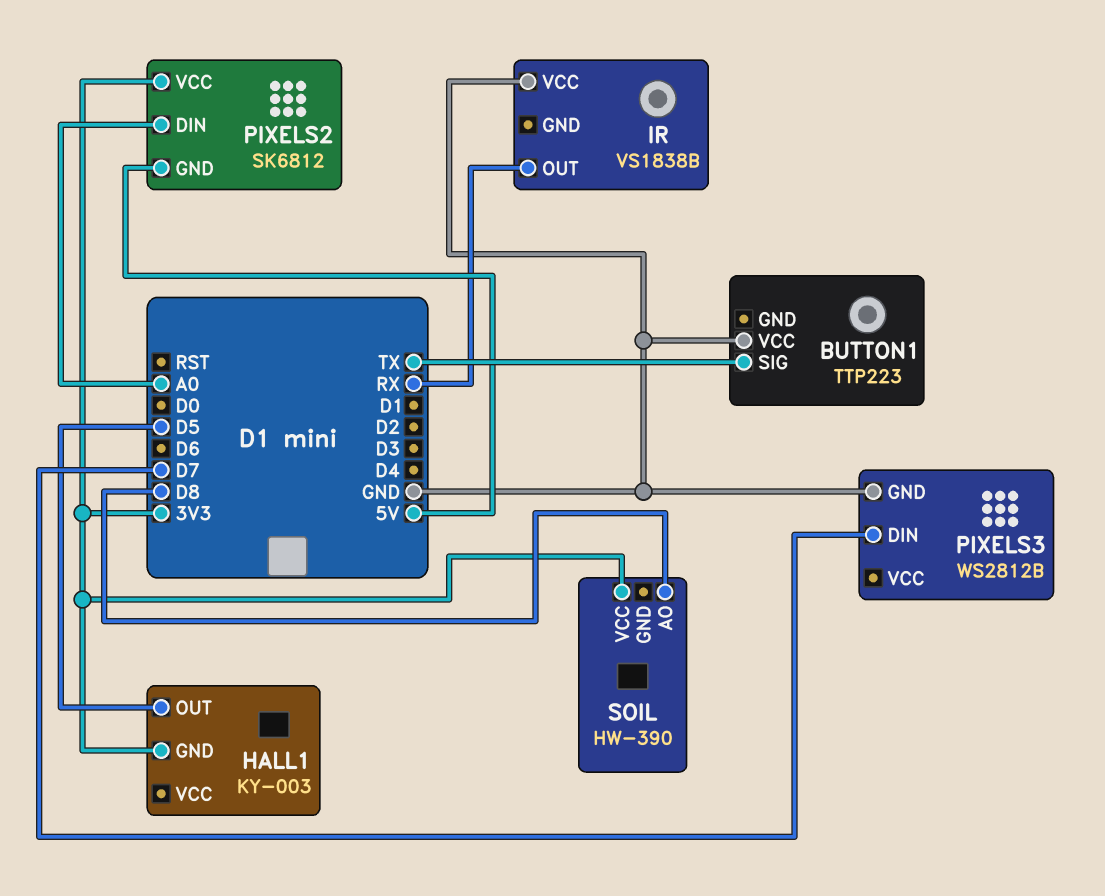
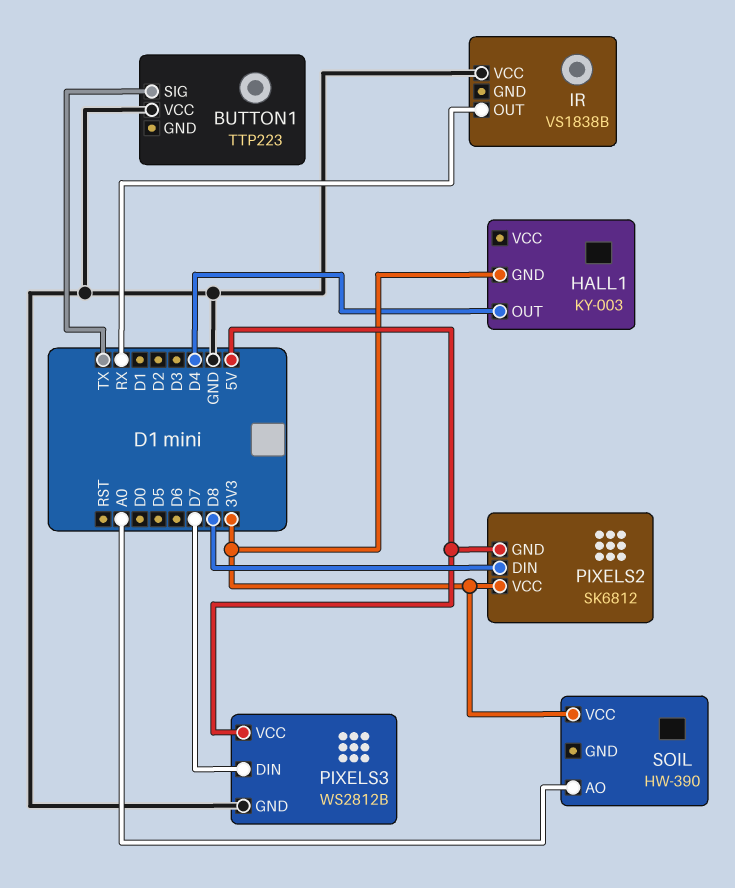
HALL1 pin OUT: D5 -> D4
PIXELS2 pin DIN: A0 -> D8
PIXELS3 pin VCC: none -> 5V
SOIL pin AO: D8 -> A0

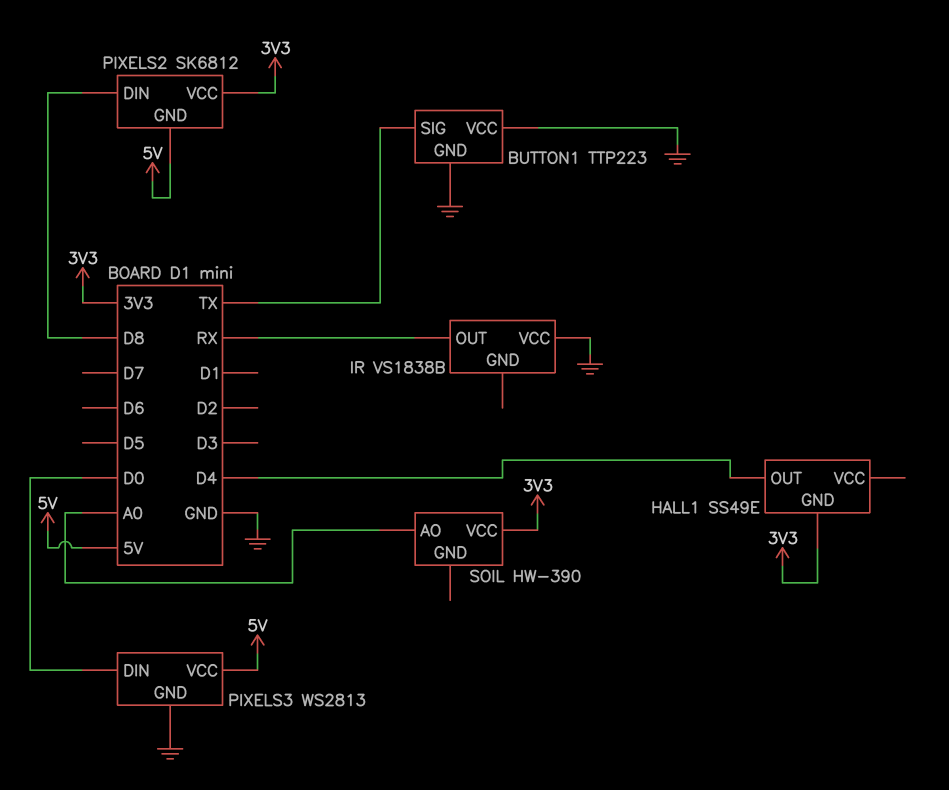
BUTTON1 pin GND: none -> GND
HALL1: KY-003 -> SS49E
PIXELS3: WS2812B -> WS2813
PIXELS3 pin DIN: D7 -> D0

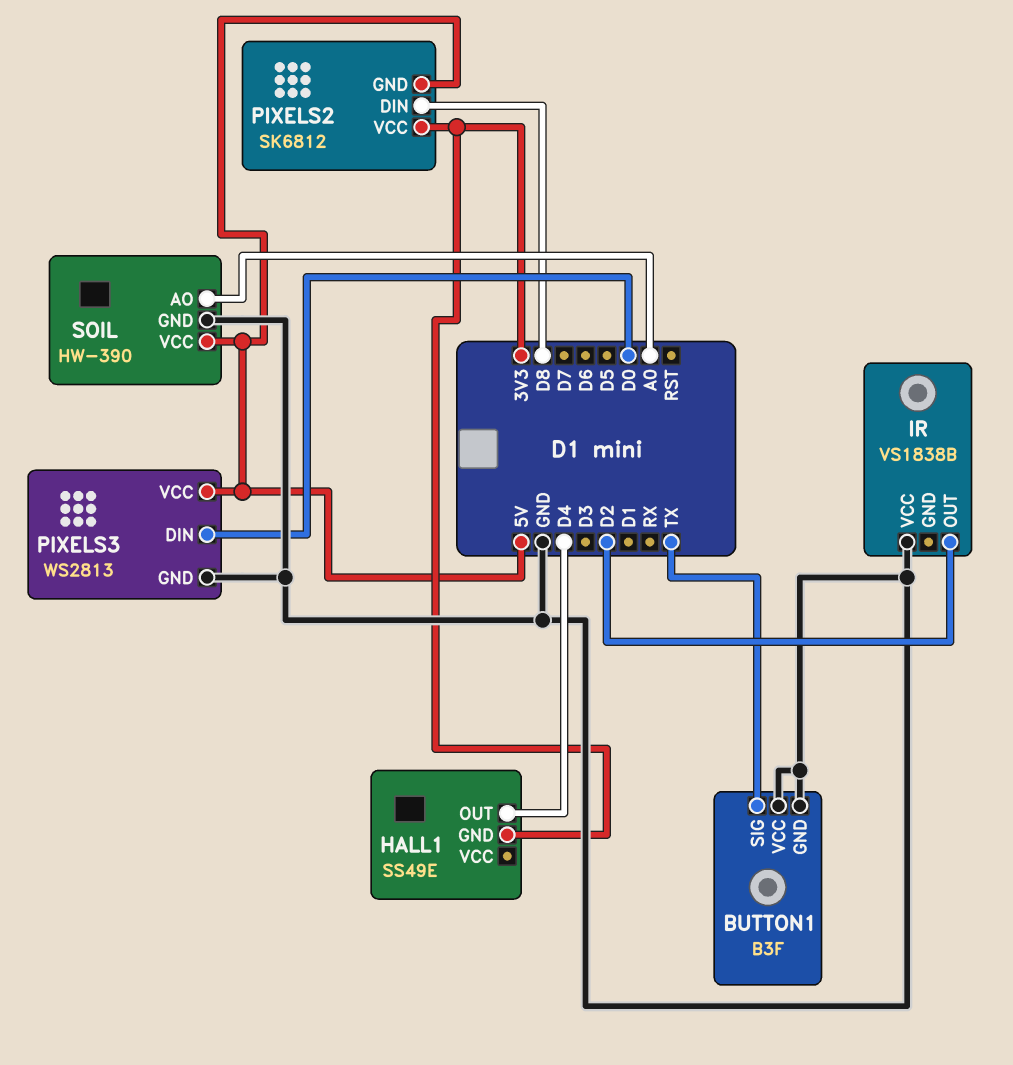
BUTTON1: TTP223 -> B3F
IR pin OUT: RX -> D2
SOIL pin GND: none -> GND
SOIL pin VCC: 3V3 -> 5V

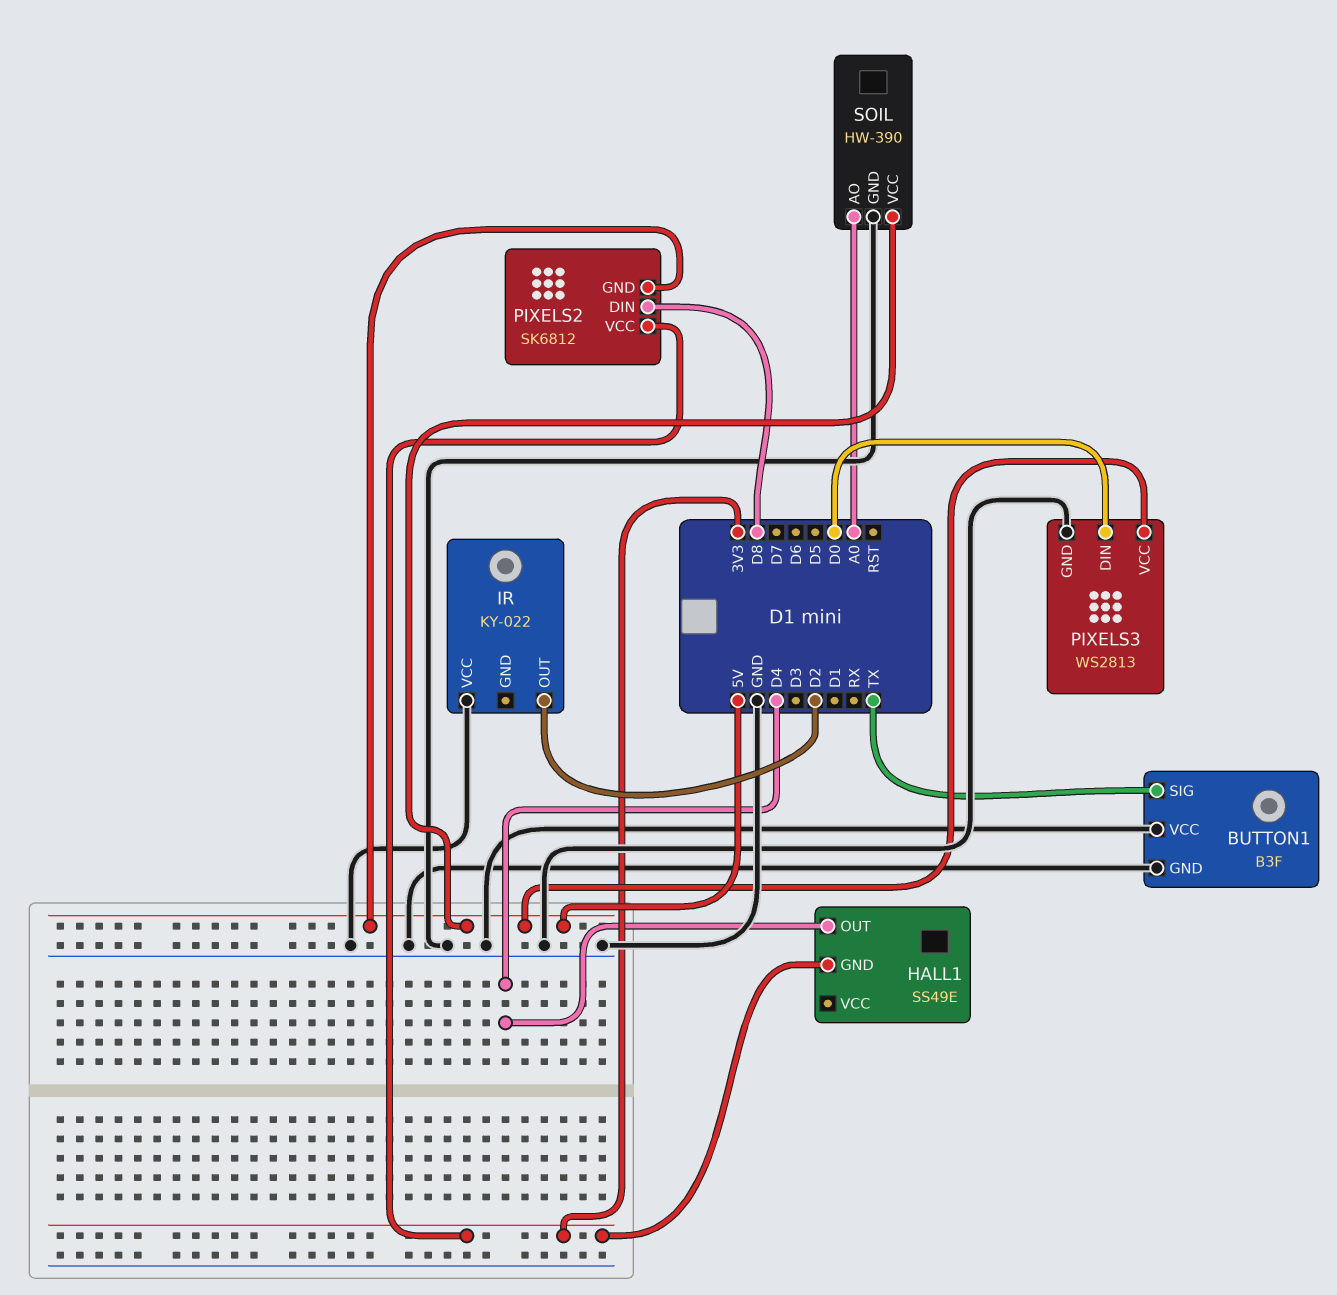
IR: VS1838B -> KY-022

